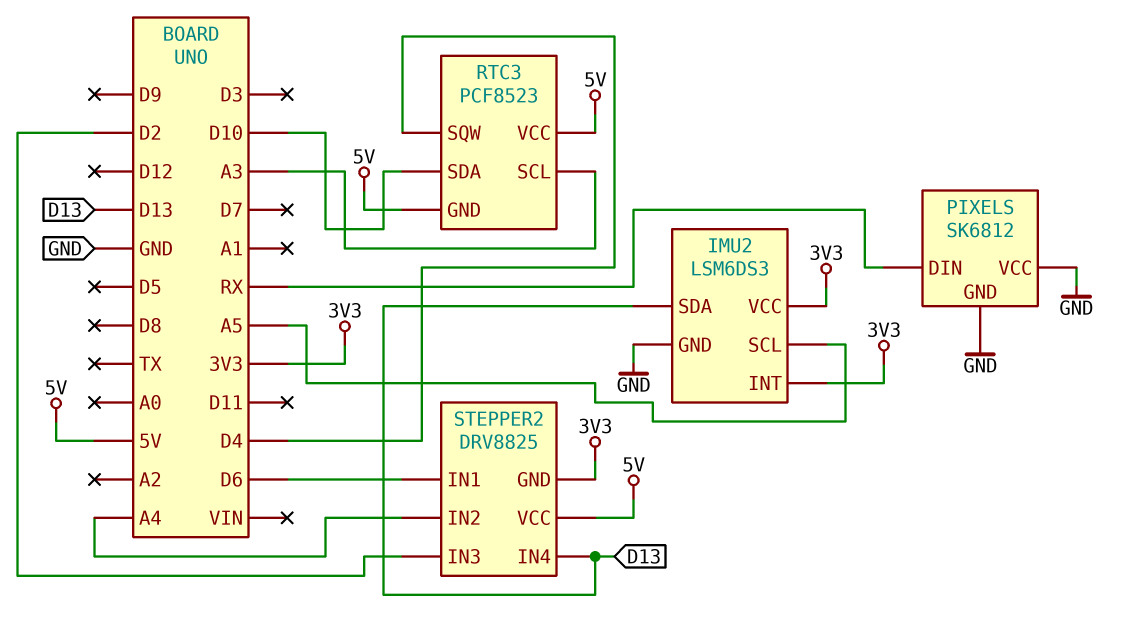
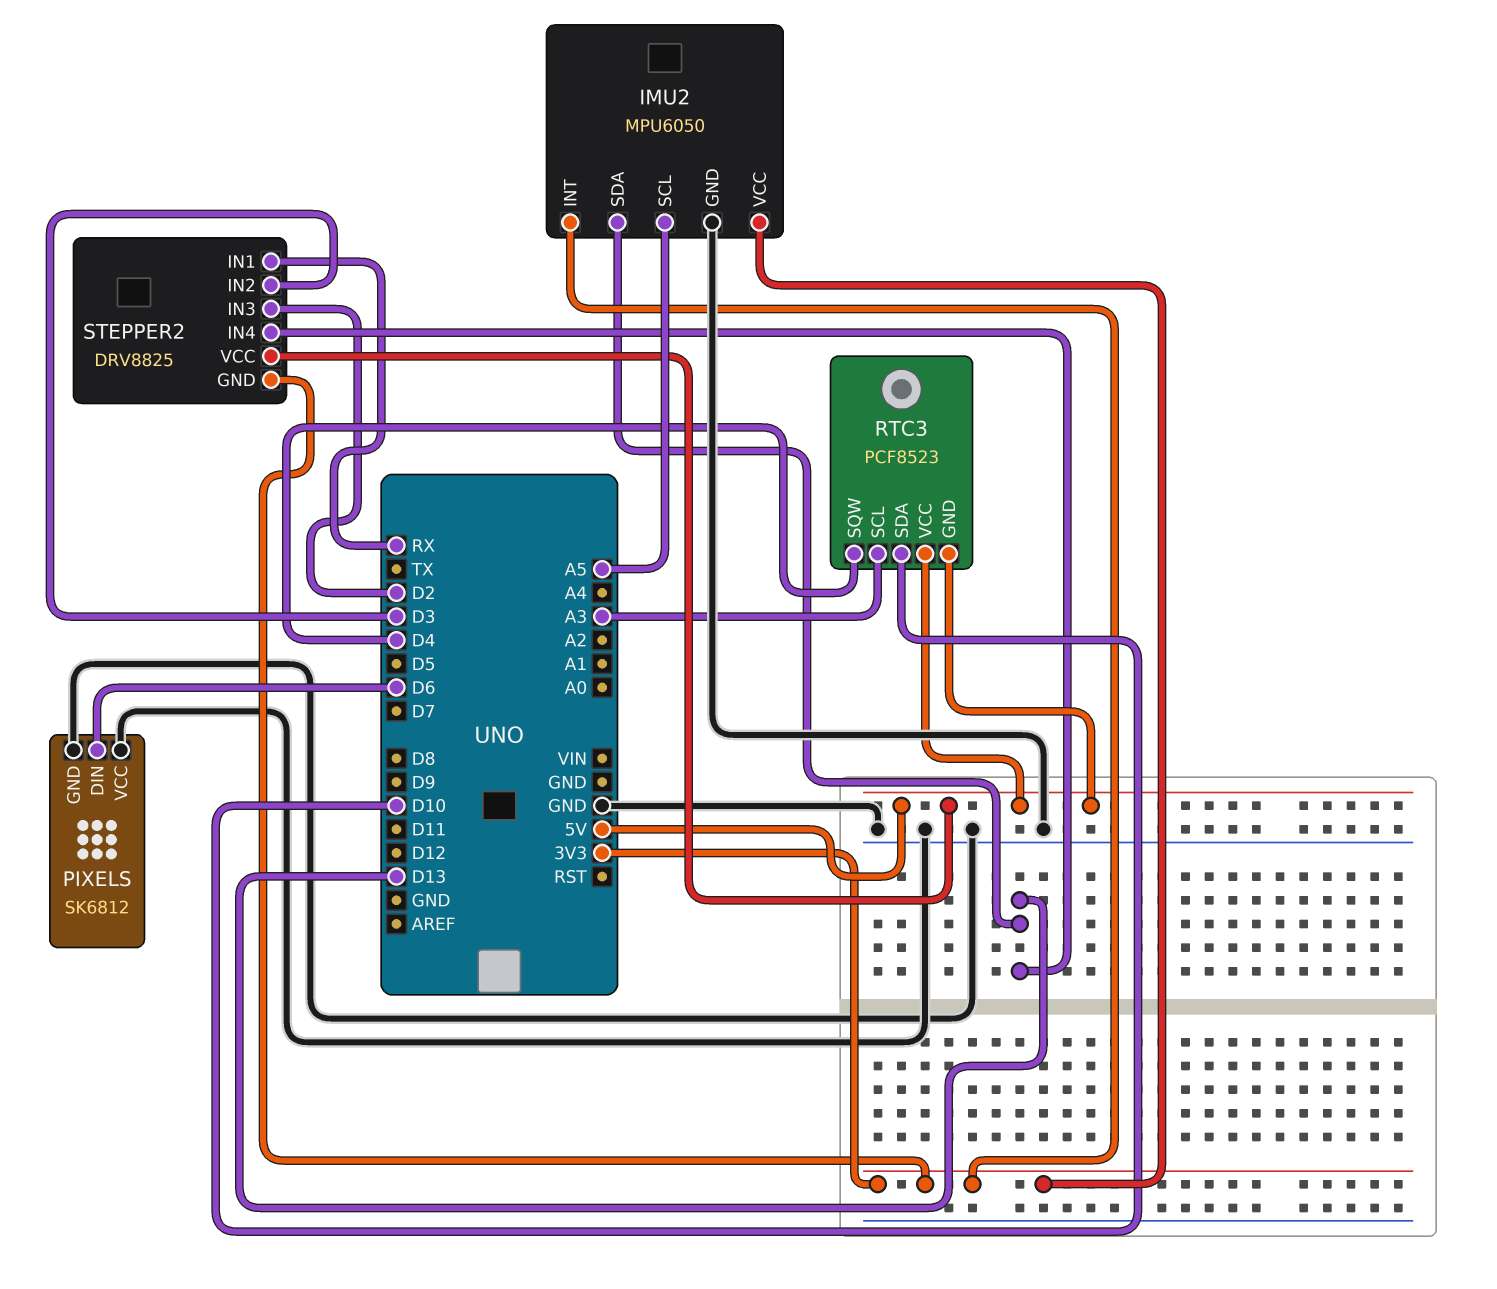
IMU2: LSM6DS3 -> MPU6050
PIXELS pin DIN: RX -> D6
STEPPER2 pin IN1: D6 -> RX
STEPPER2 pin IN2: A4 -> D3

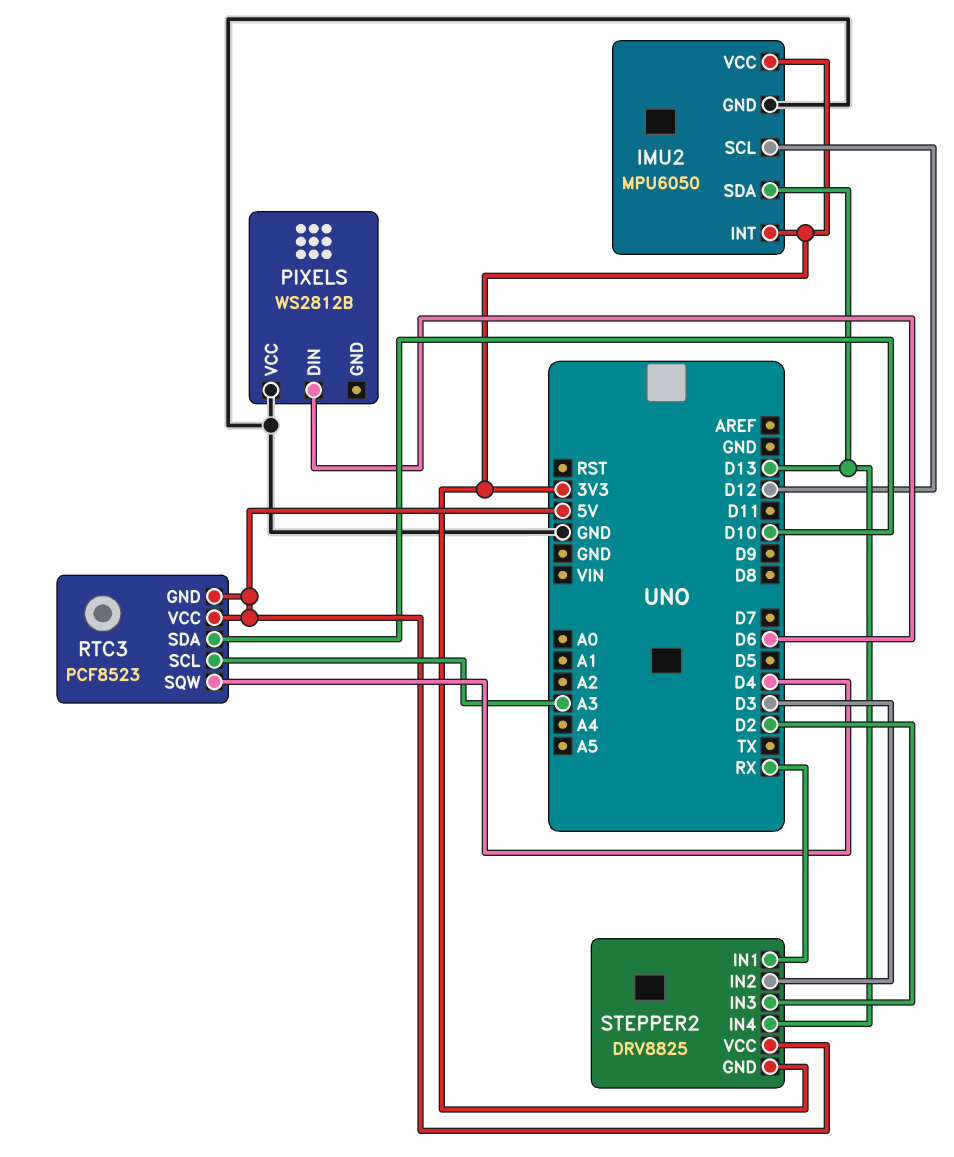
IMU2 pin SCL: A5 -> D12
PIXELS: SK6812 -> WS2812B
PIXELS pin GND: GND -> none

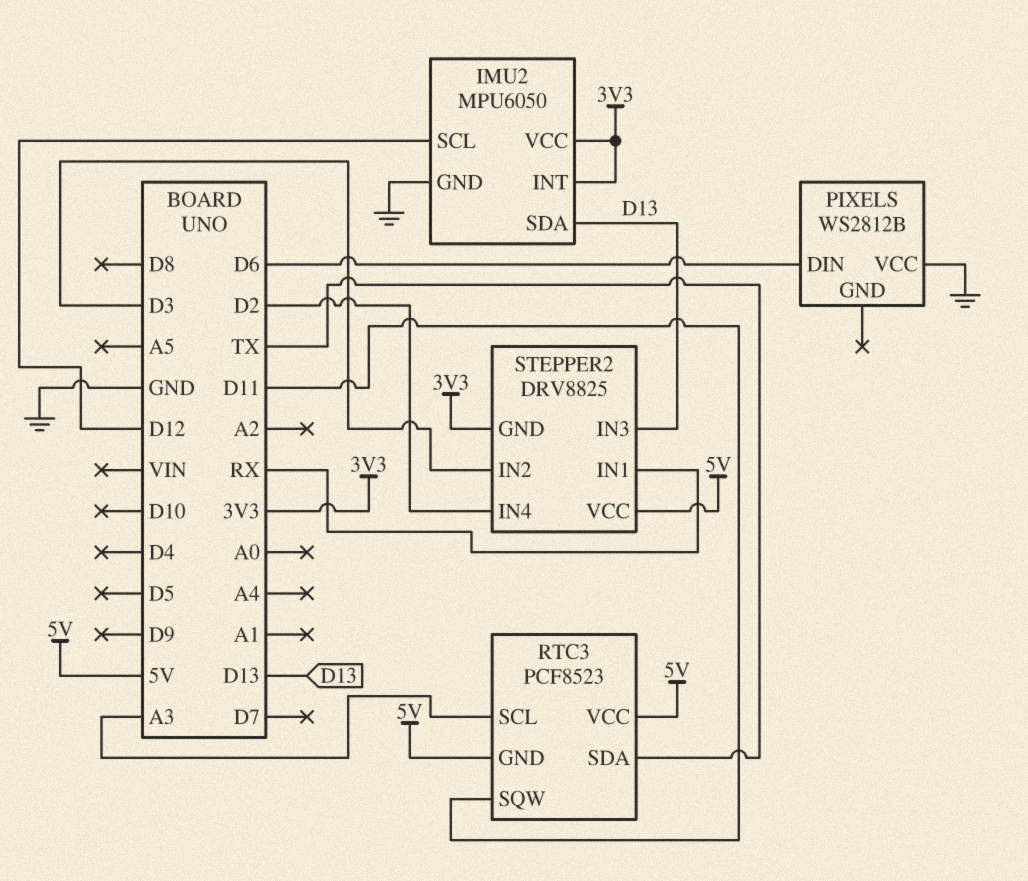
RTC3 pin SDA: D10 -> TX
RTC3 pin SQW: D4 -> D11
STEPPER2 pin IN3: D2 -> D13
STEPPER2 pin IN4: D13 -> D2

